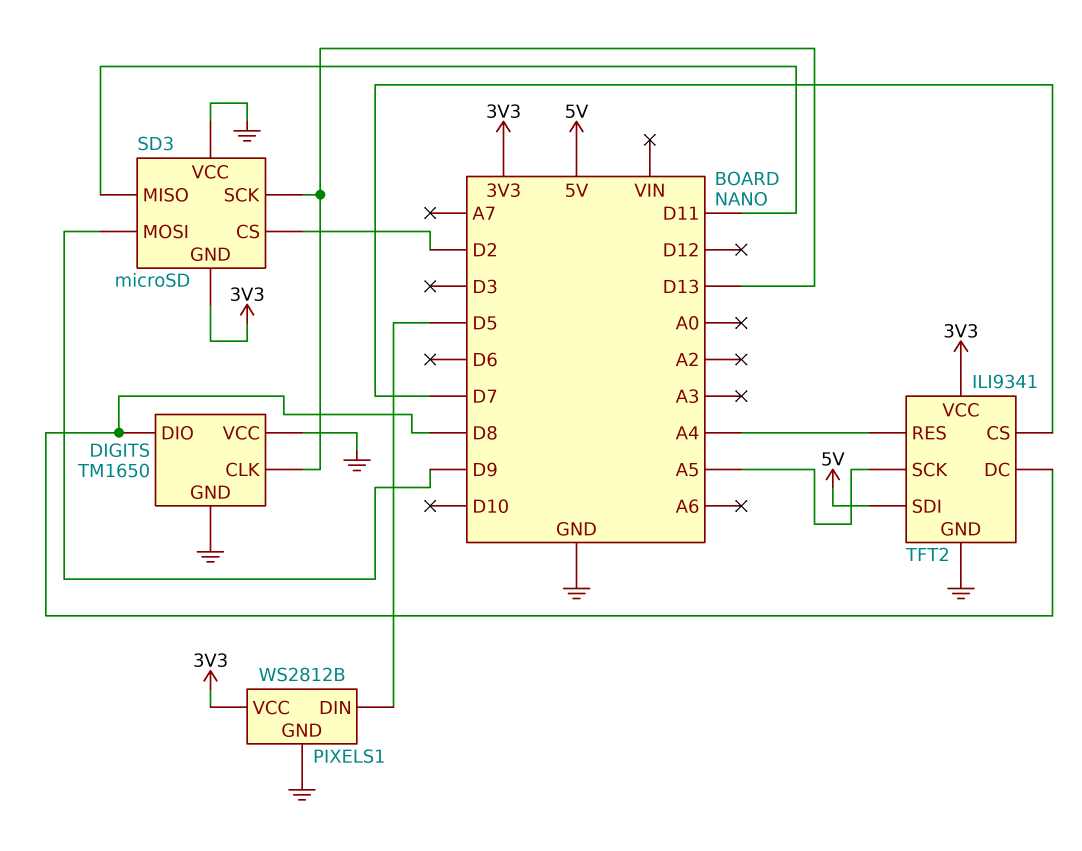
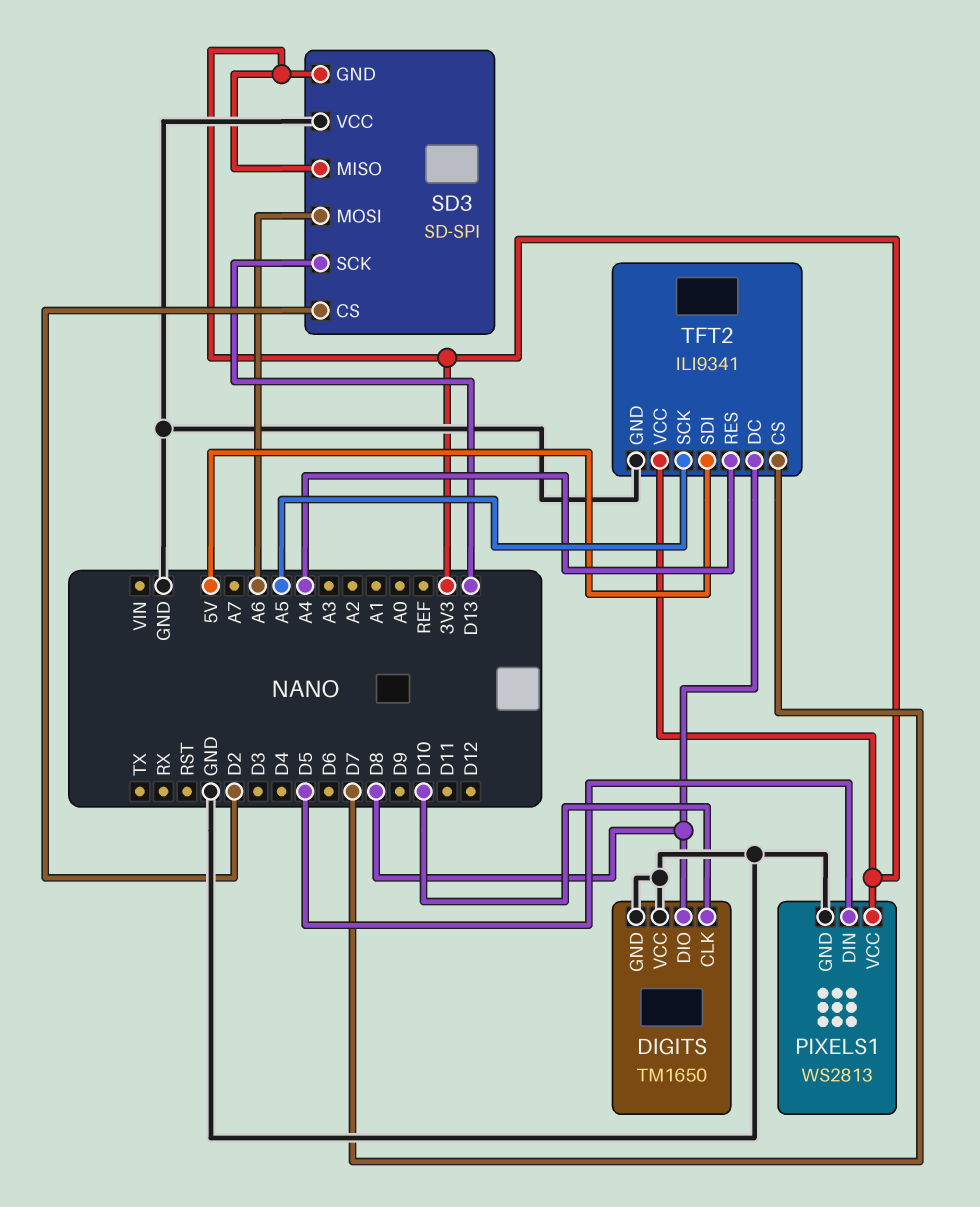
DIGITS pin CLK: D13 -> D10
PIXELS1: WS2812B -> WS2813
SD3: microSD -> SD-SPI
SD3 pin MISO: D11 -> 3V3
SD3 pin MOSI: D9 -> A6

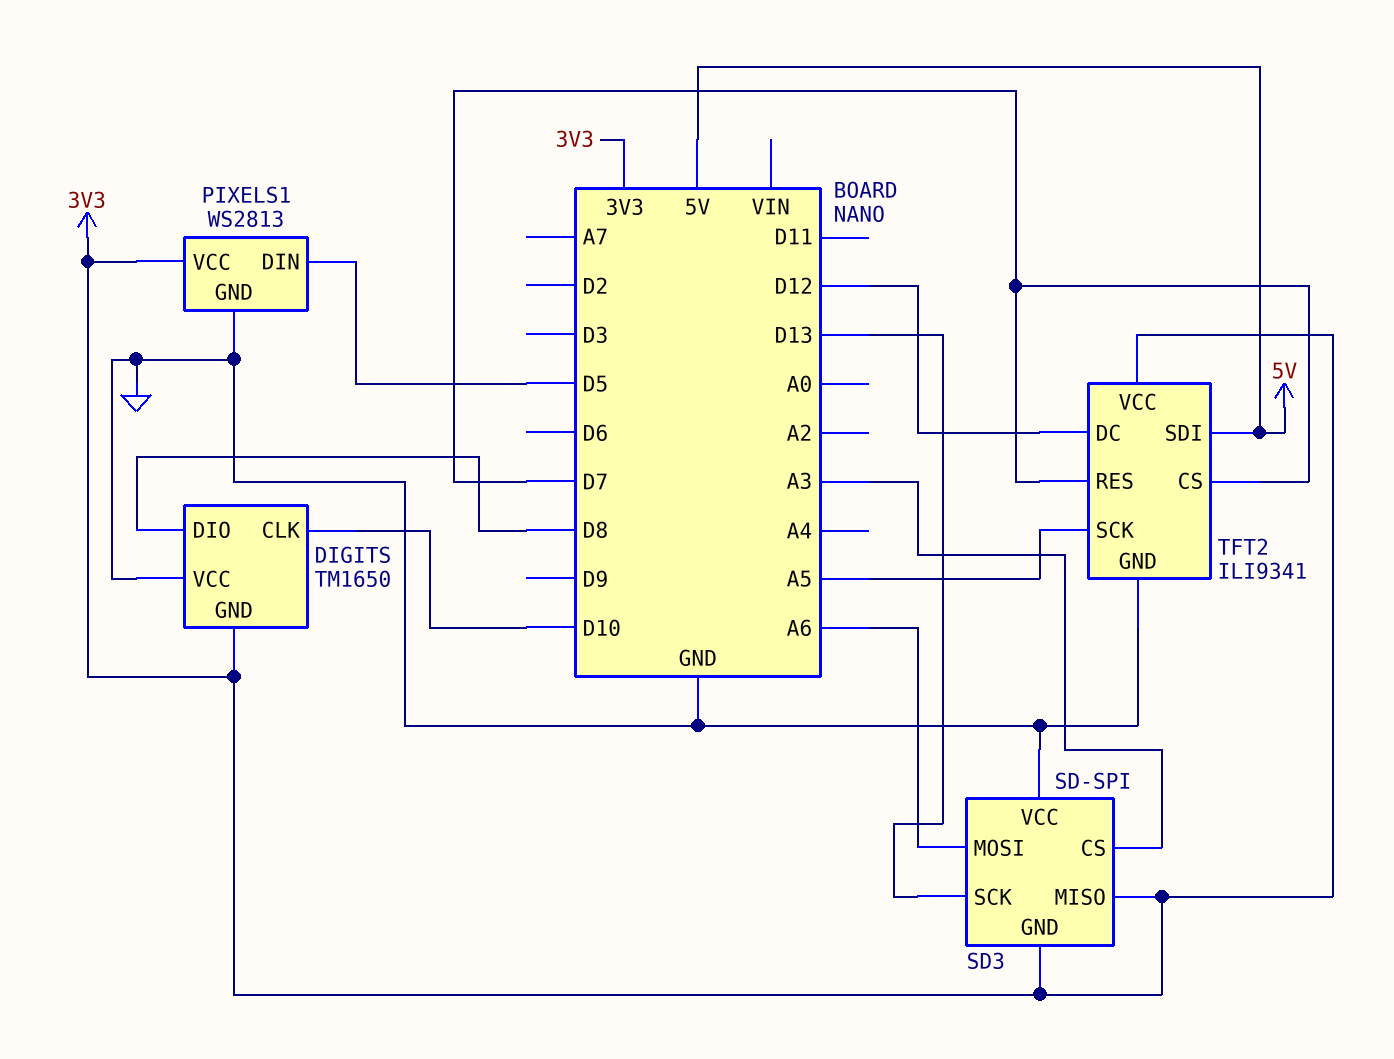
DIGITS pin GND: GND -> 3V3
SD3 pin CS: D2 -> A3
TFT2 pin DC: D8 -> D12
TFT2 pin RES: A4 -> D7

